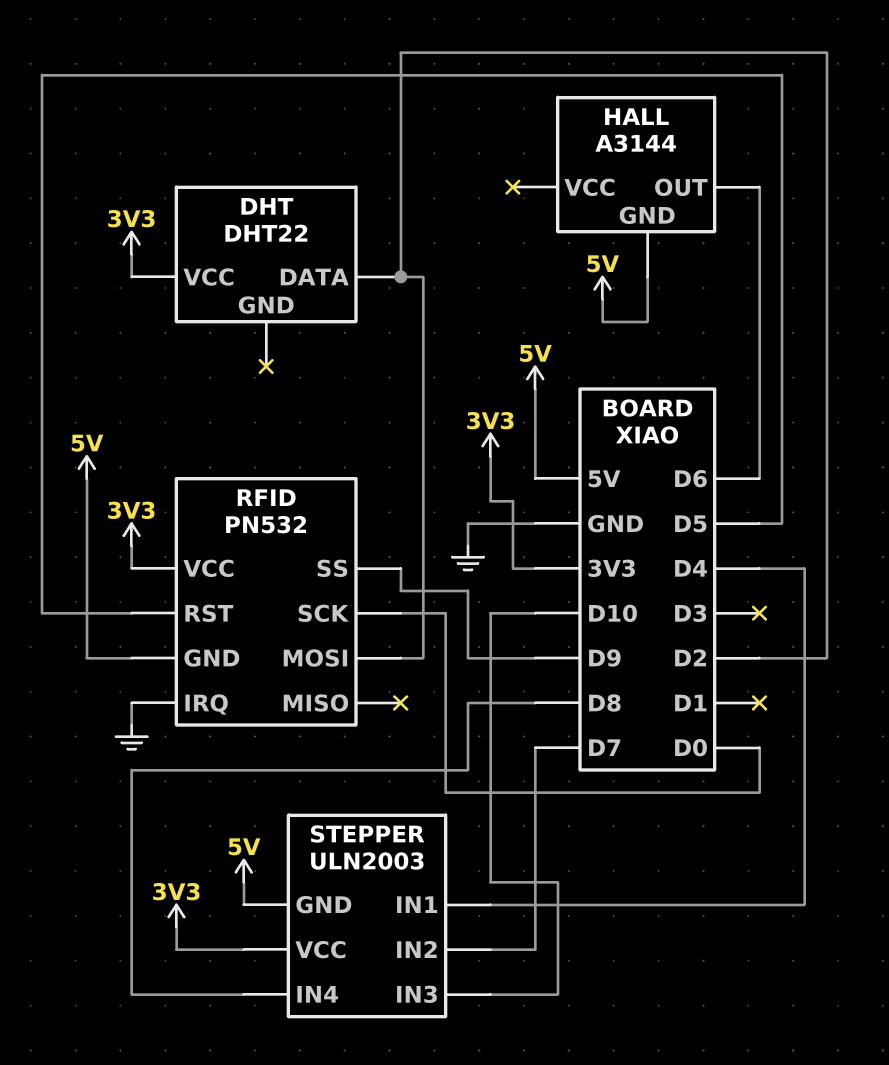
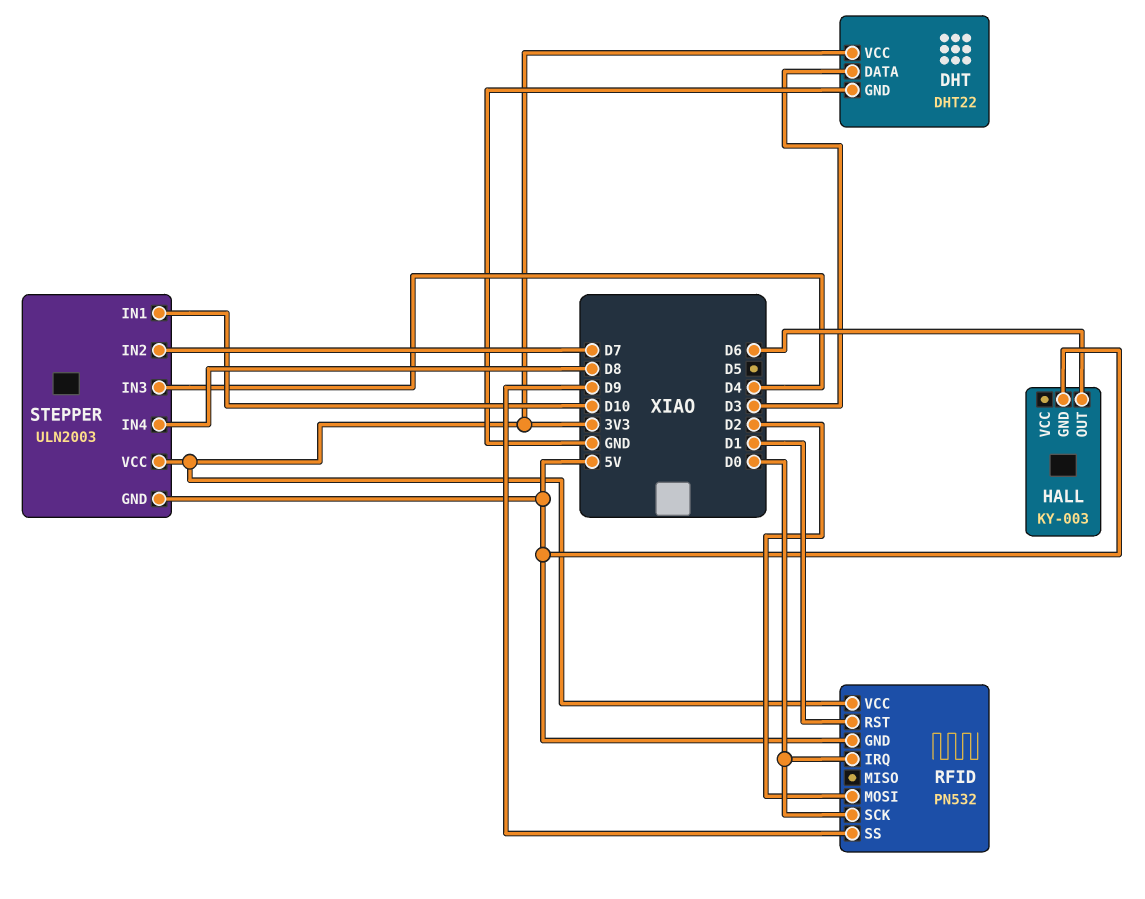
DHT pin DATA: D2 -> D3
DHT pin GND: none -> GND
HALL: A3144 -> KY-003
RFID pin IRQ: GND -> D0
RFID pin RST: D5 -> D1
STEPPER pin IN1: D4 -> D10
STEPPER pin IN3: D10 -> D4

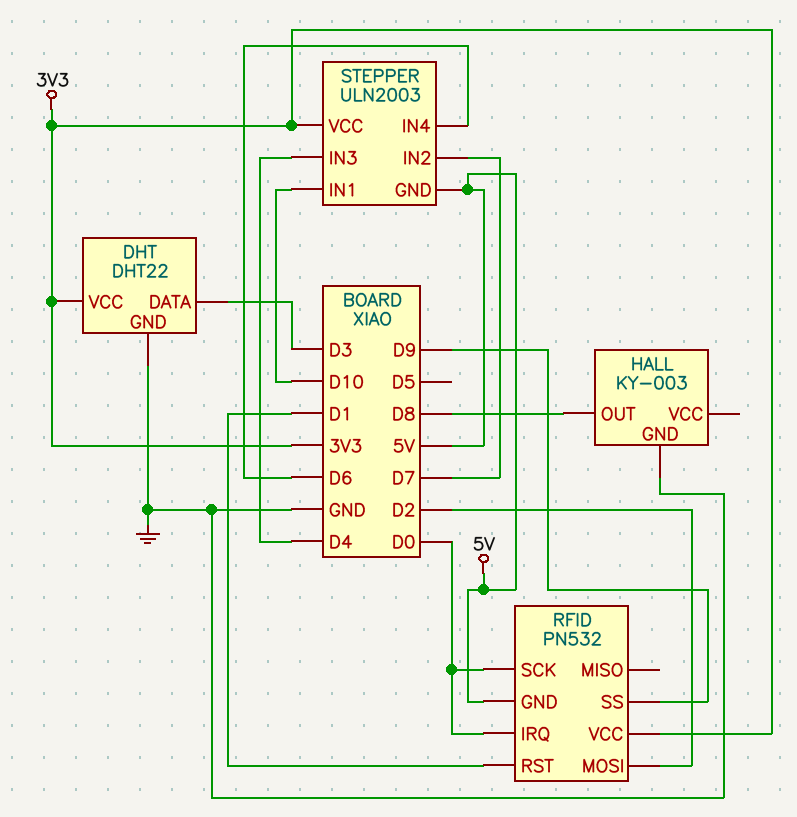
HALL pin GND: 5V -> GND
HALL pin OUT: D6 -> D8
STEPPER pin IN4: D8 -> D6

